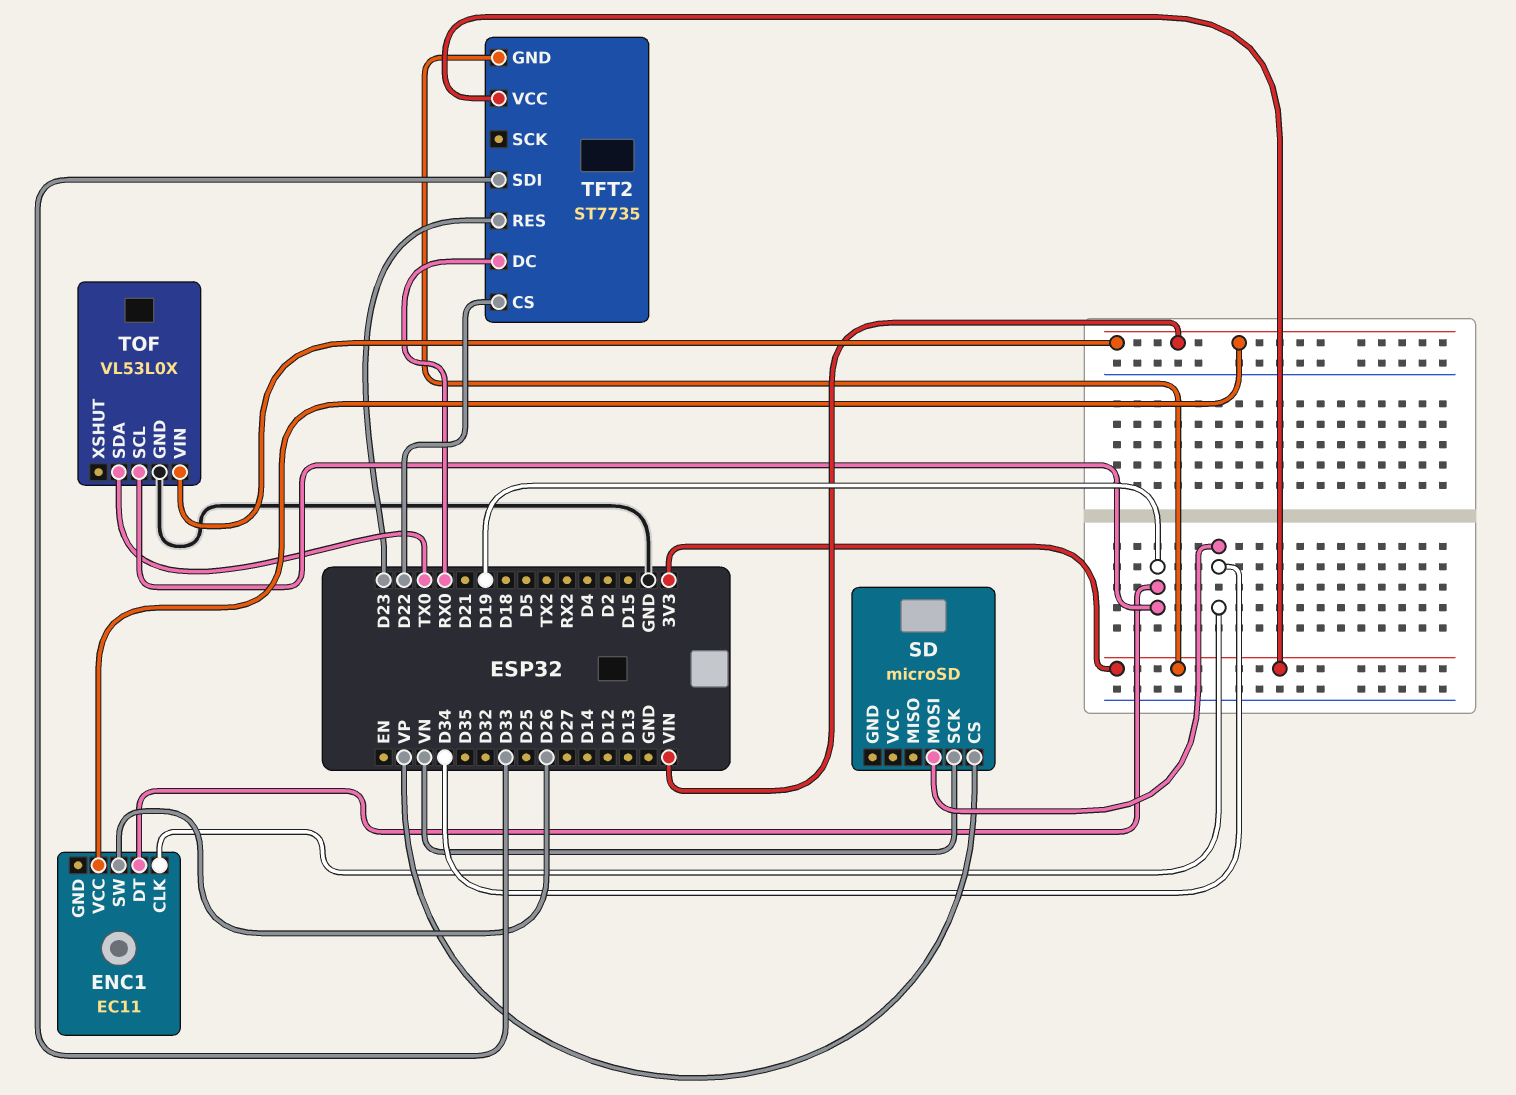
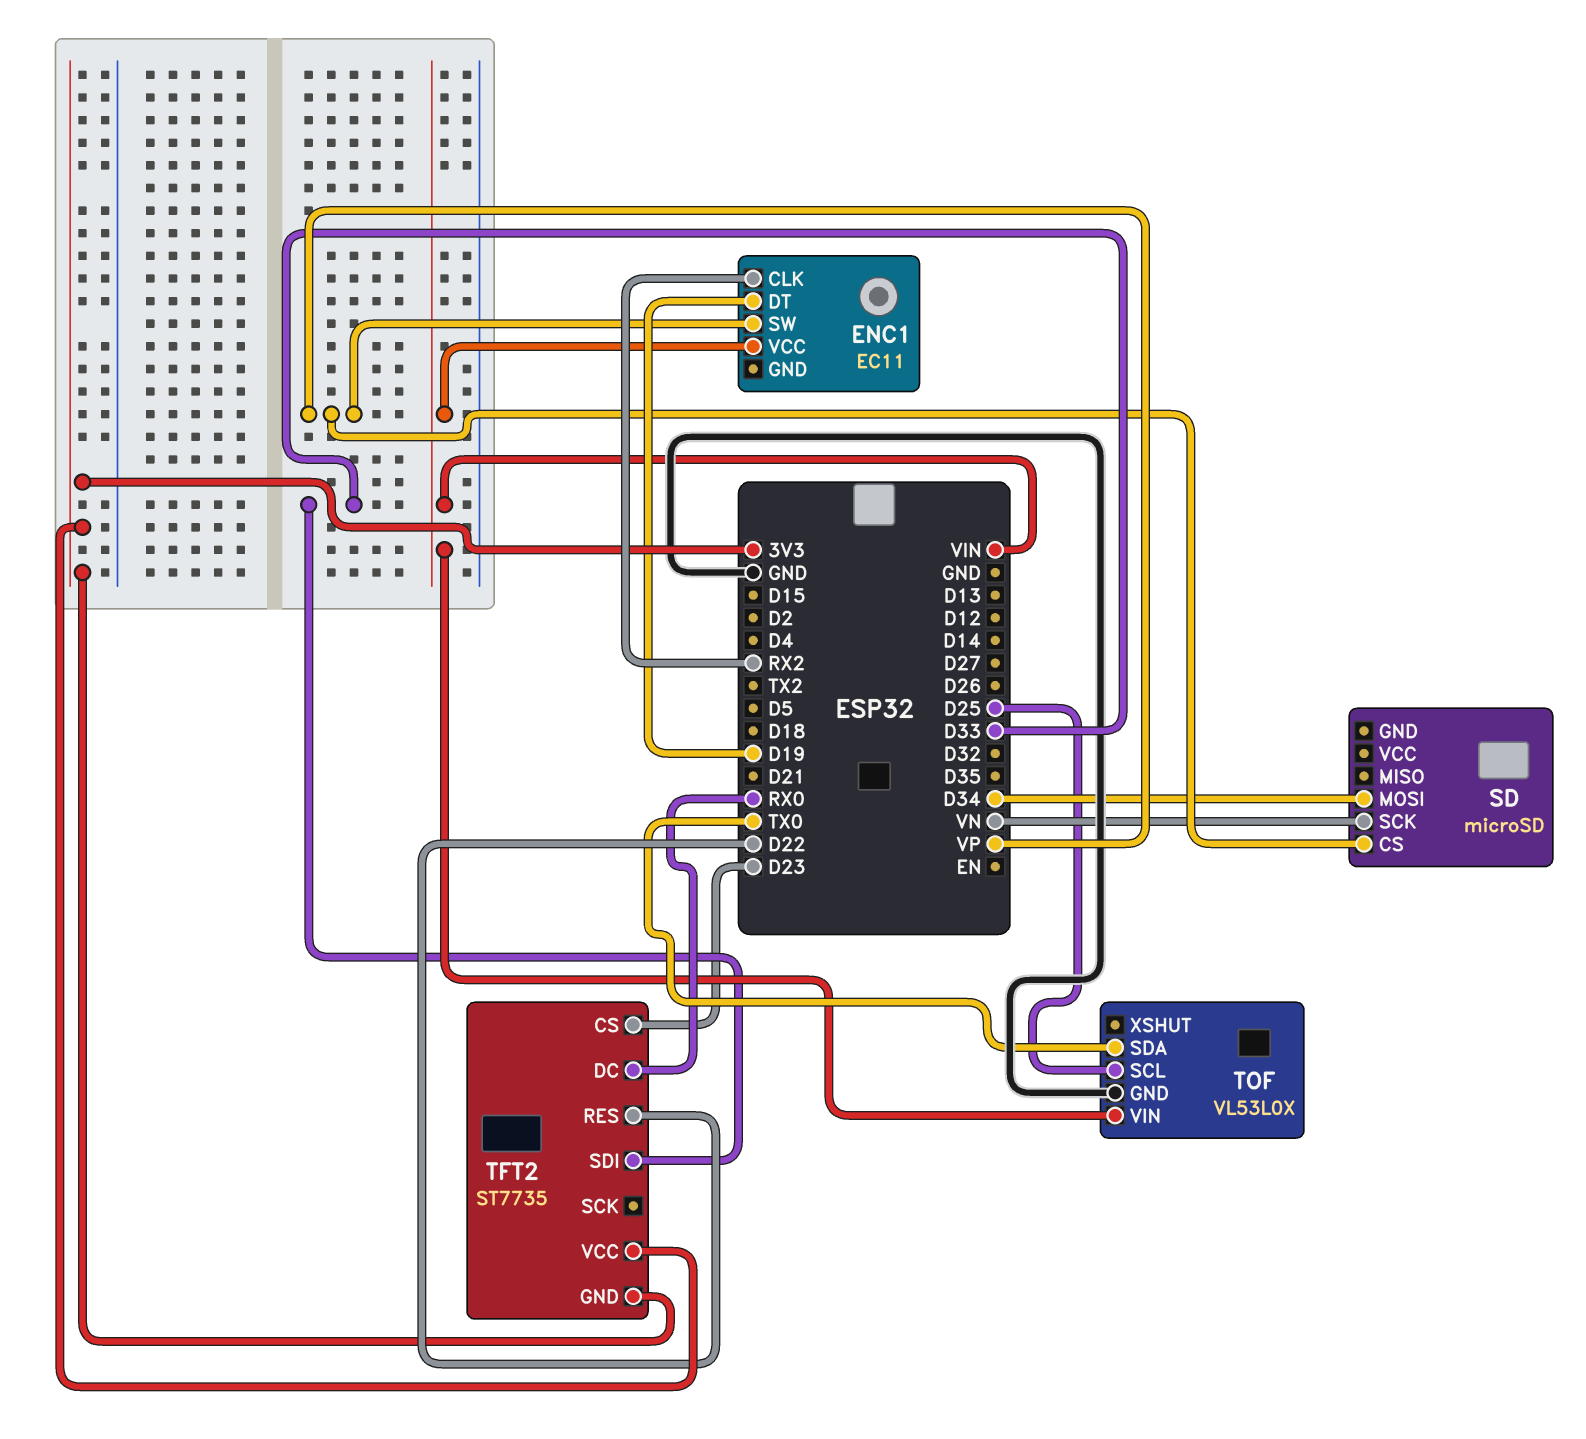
ENC1 pin CLK: D34 -> RX2
ENC1 pin SW: D26 -> VP
TFT2 pin CS: D22 -> D23
TFT2 pin RES: D23 -> D22
TOF pin SCL: D19 -> D25

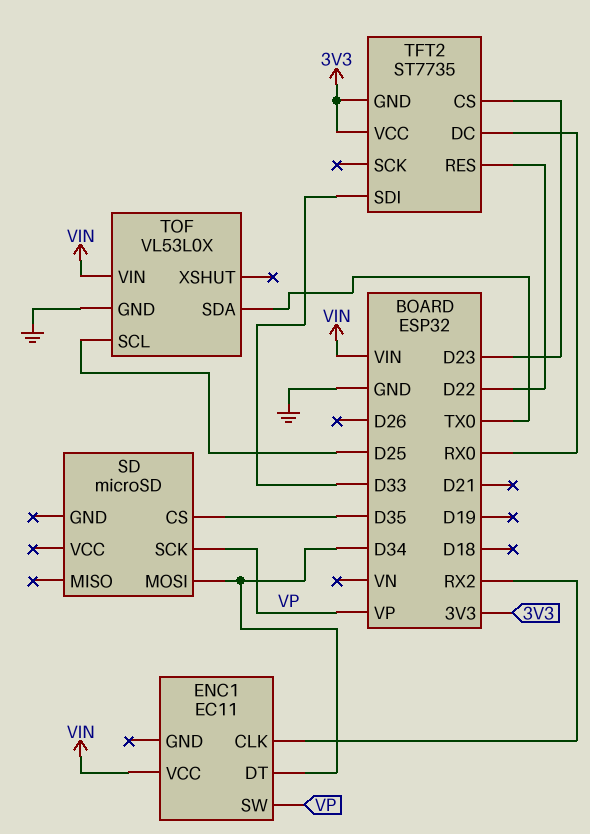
ENC1 pin DT: D19 -> D34
SD pin CS: VP -> D35
SD pin SCK: VN -> VP

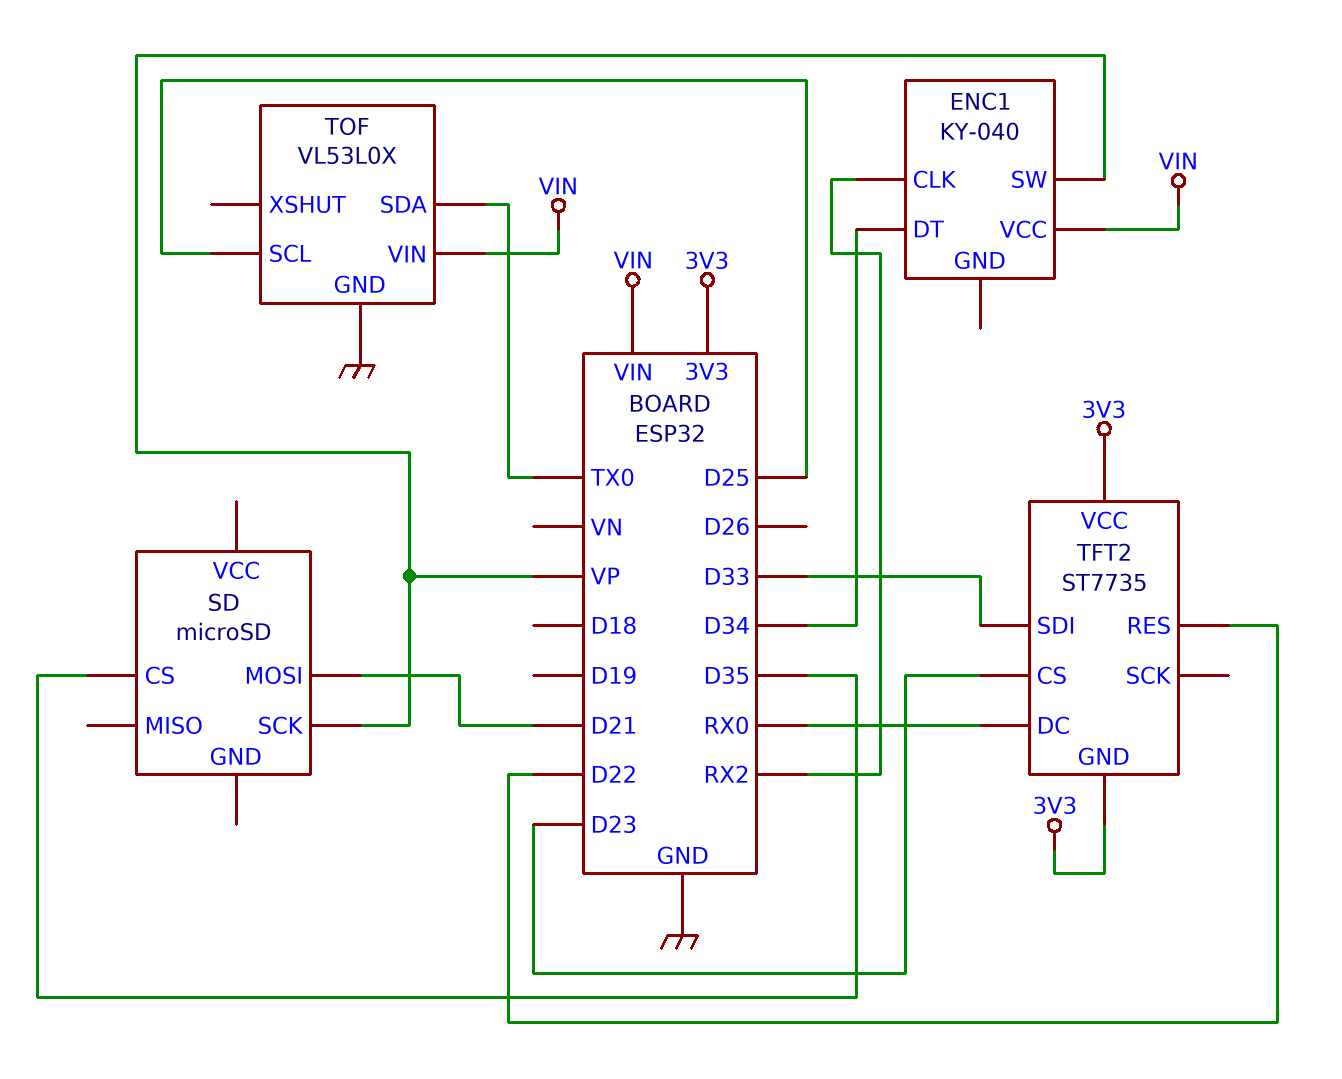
ENC1: EC11 -> KY-040
SD pin MOSI: D34 -> D21

